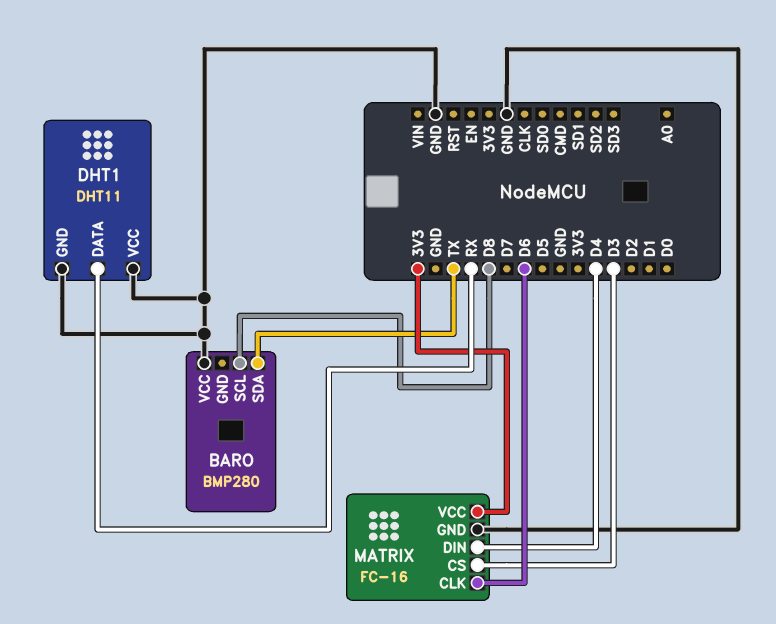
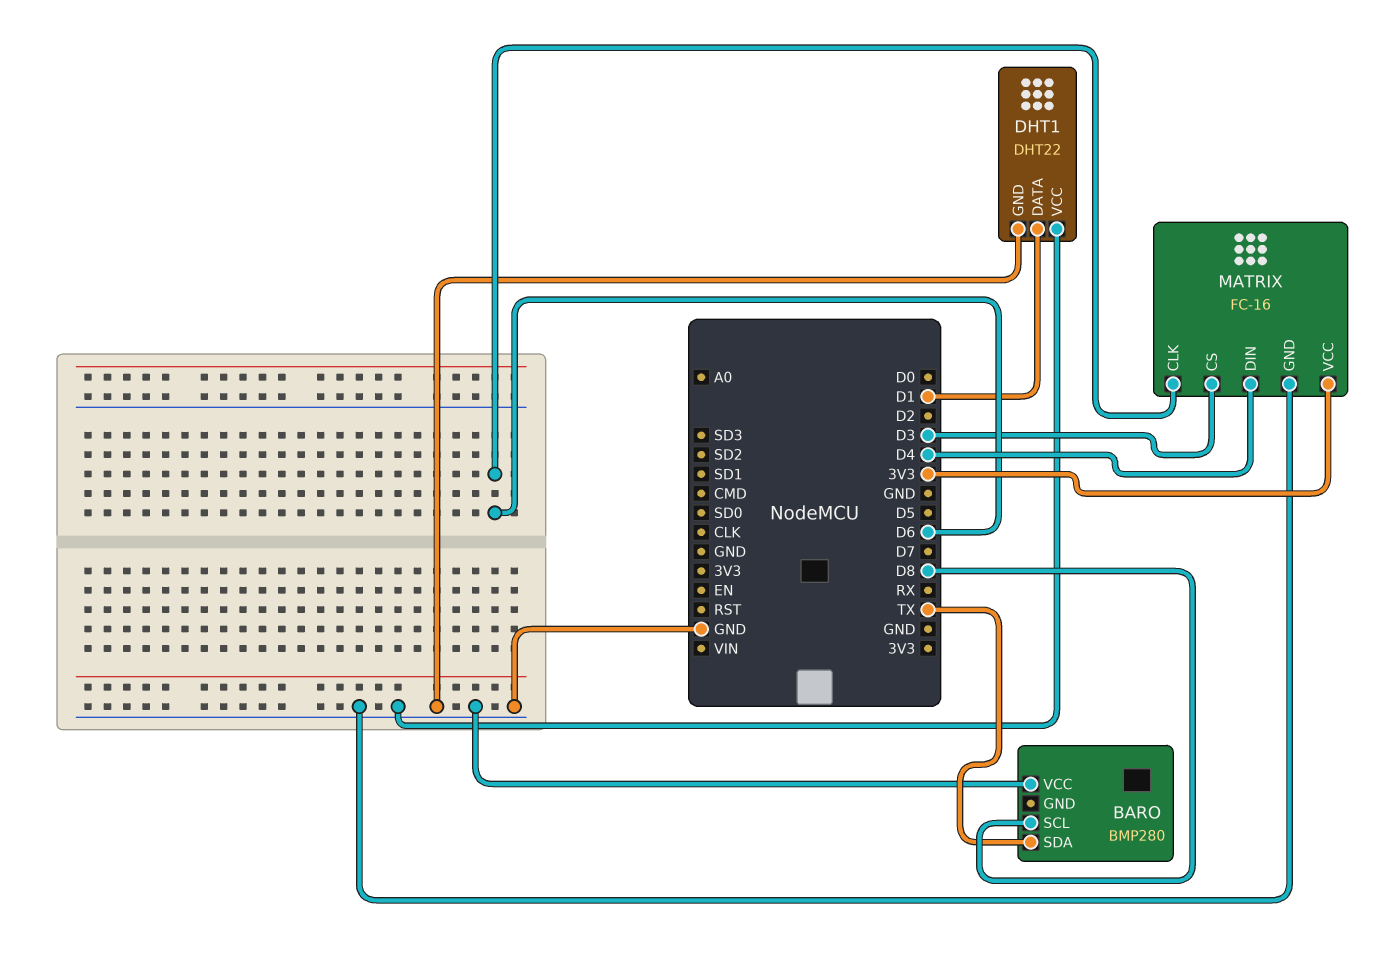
DHT1: DHT11 -> DHT22
DHT1 pin DATA: RX -> D1

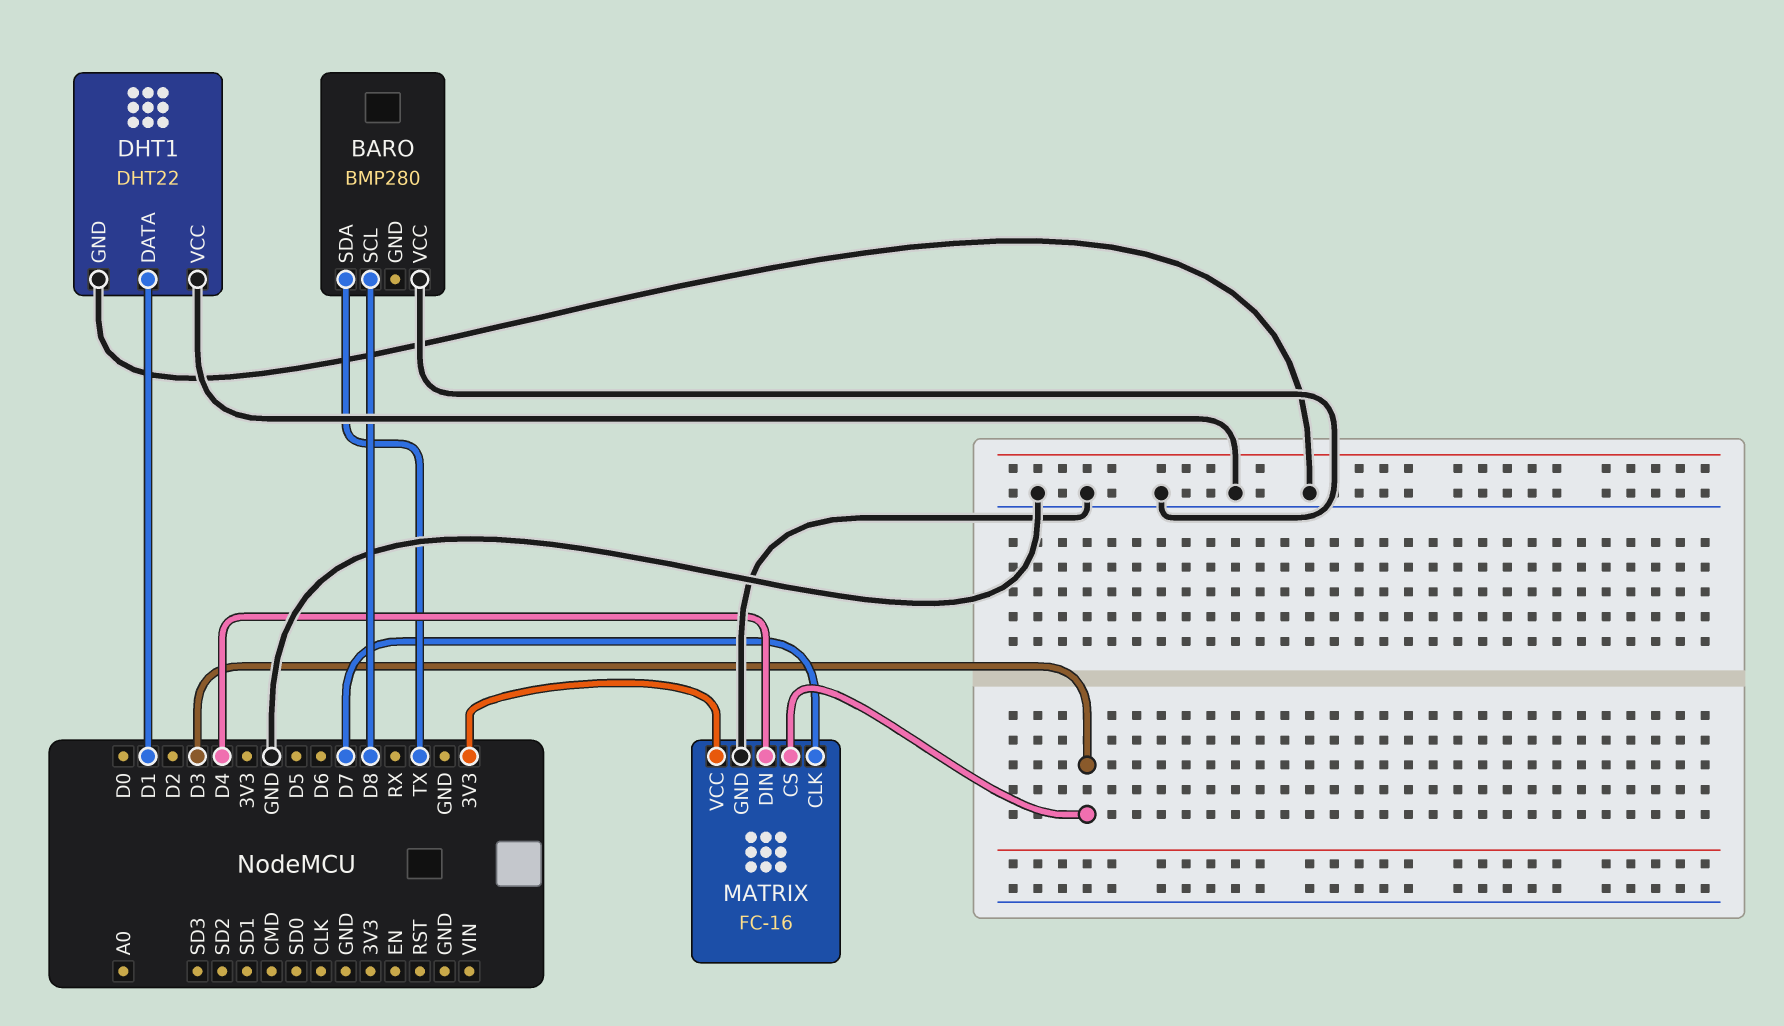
MATRIX pin CLK: D6 -> D7

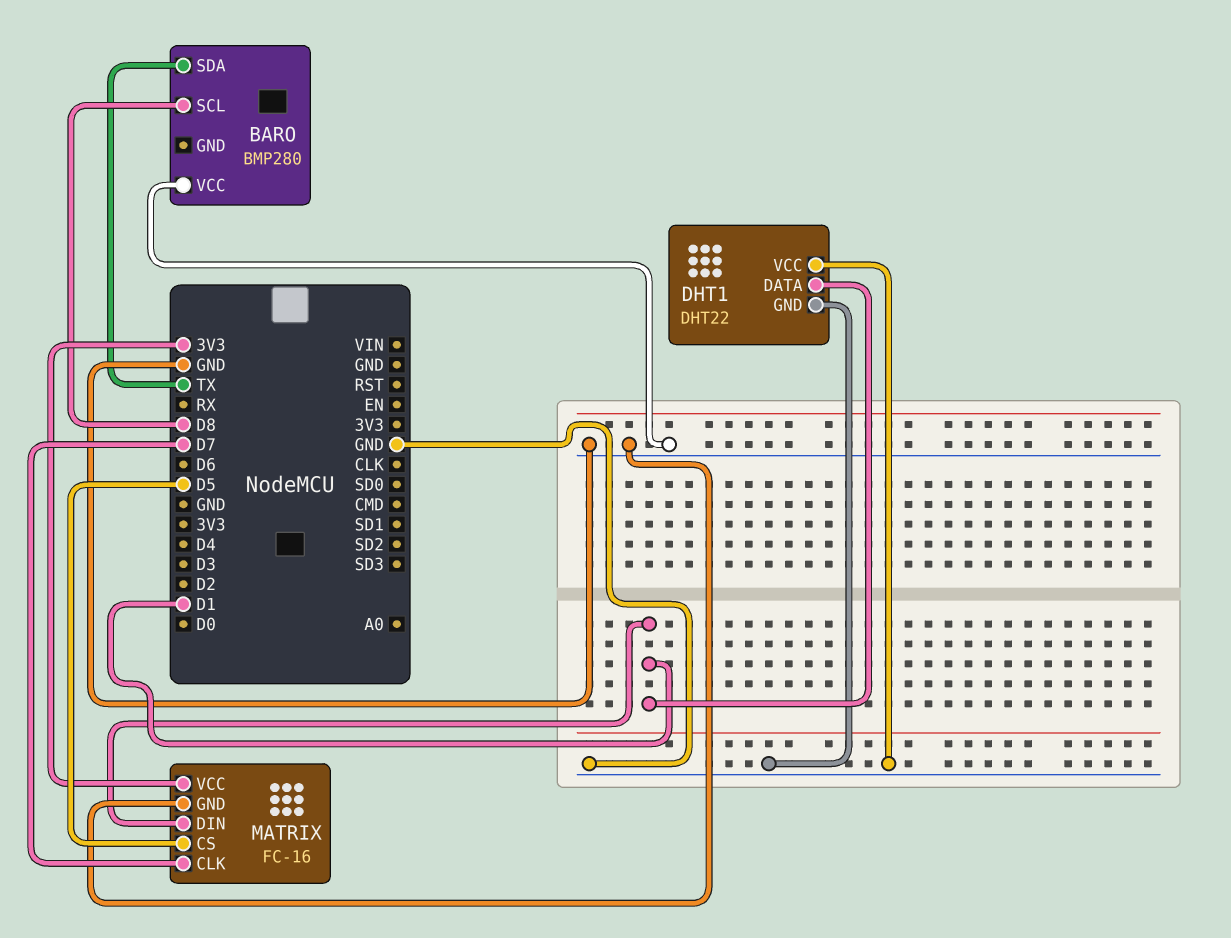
MATRIX pin CS: D3 -> D5
MATRIX pin DIN: D4 -> D1

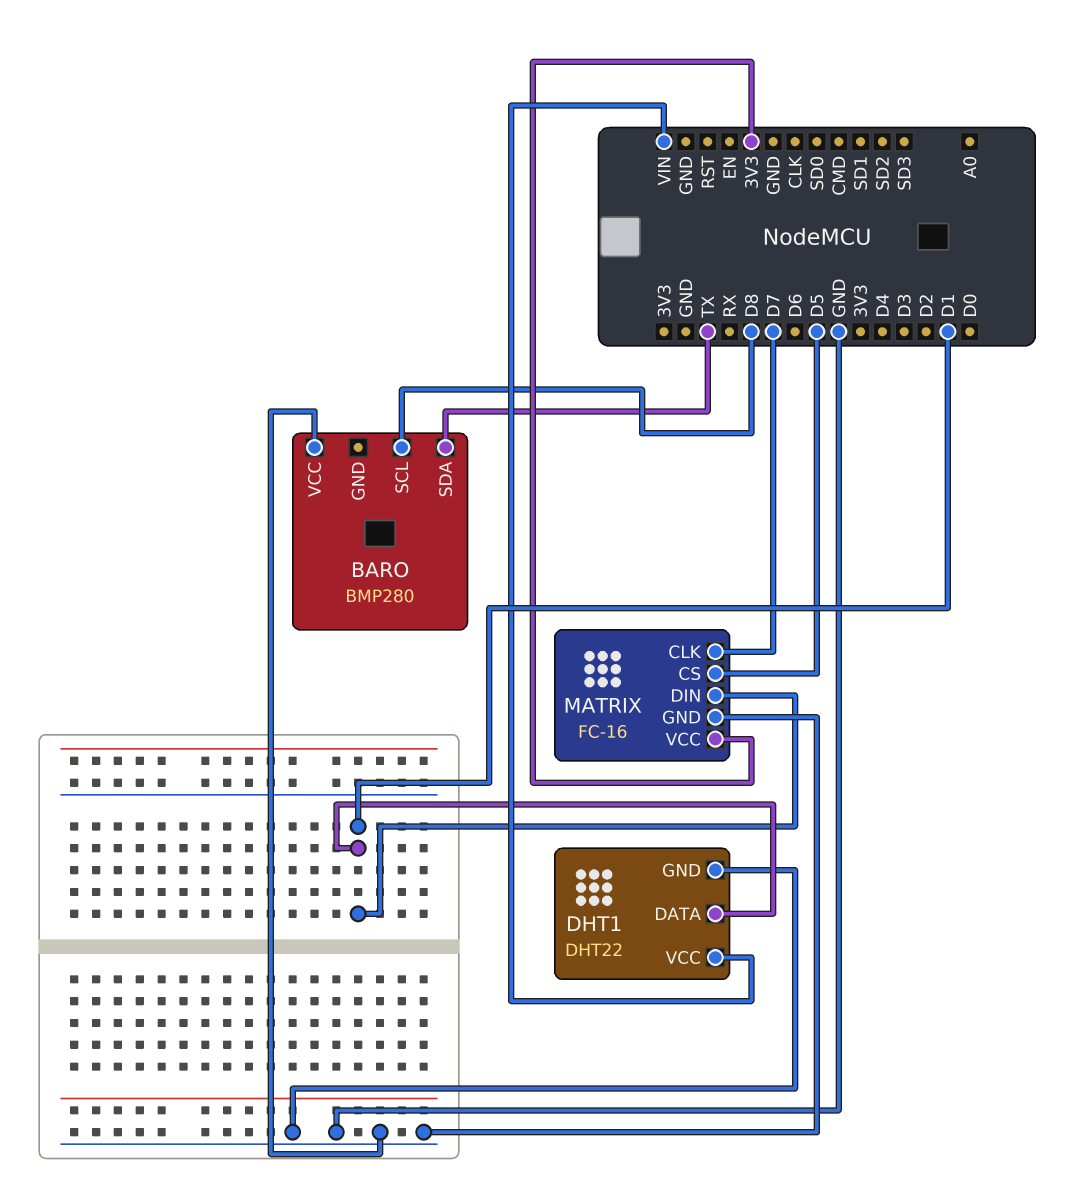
DHT1 pin VCC: GND -> VIN

